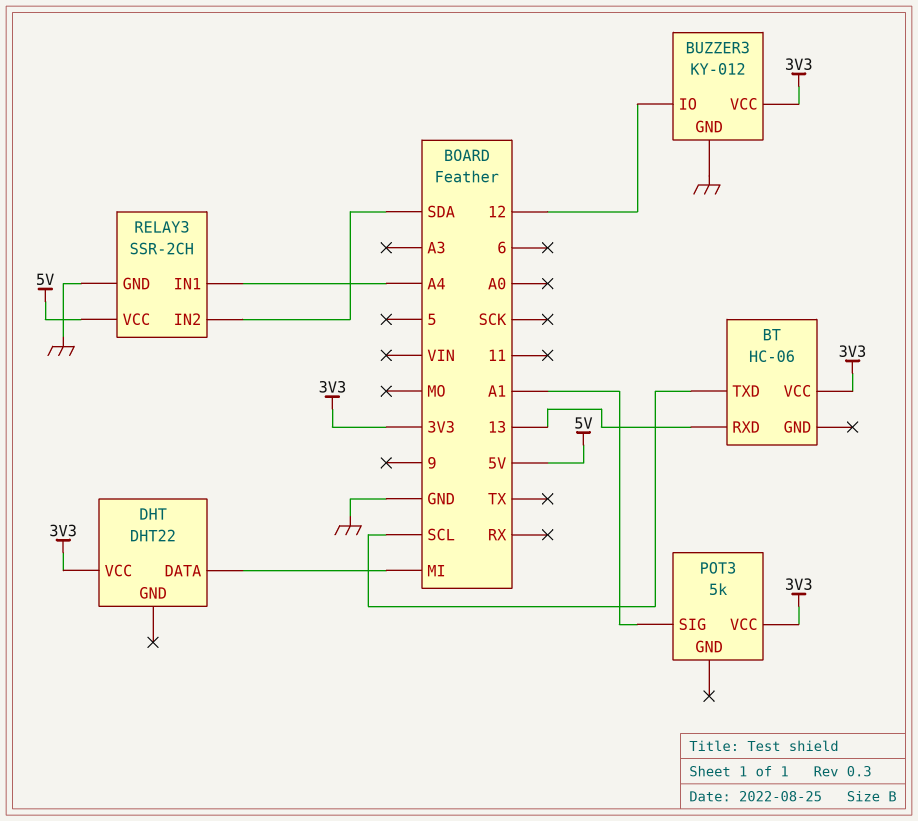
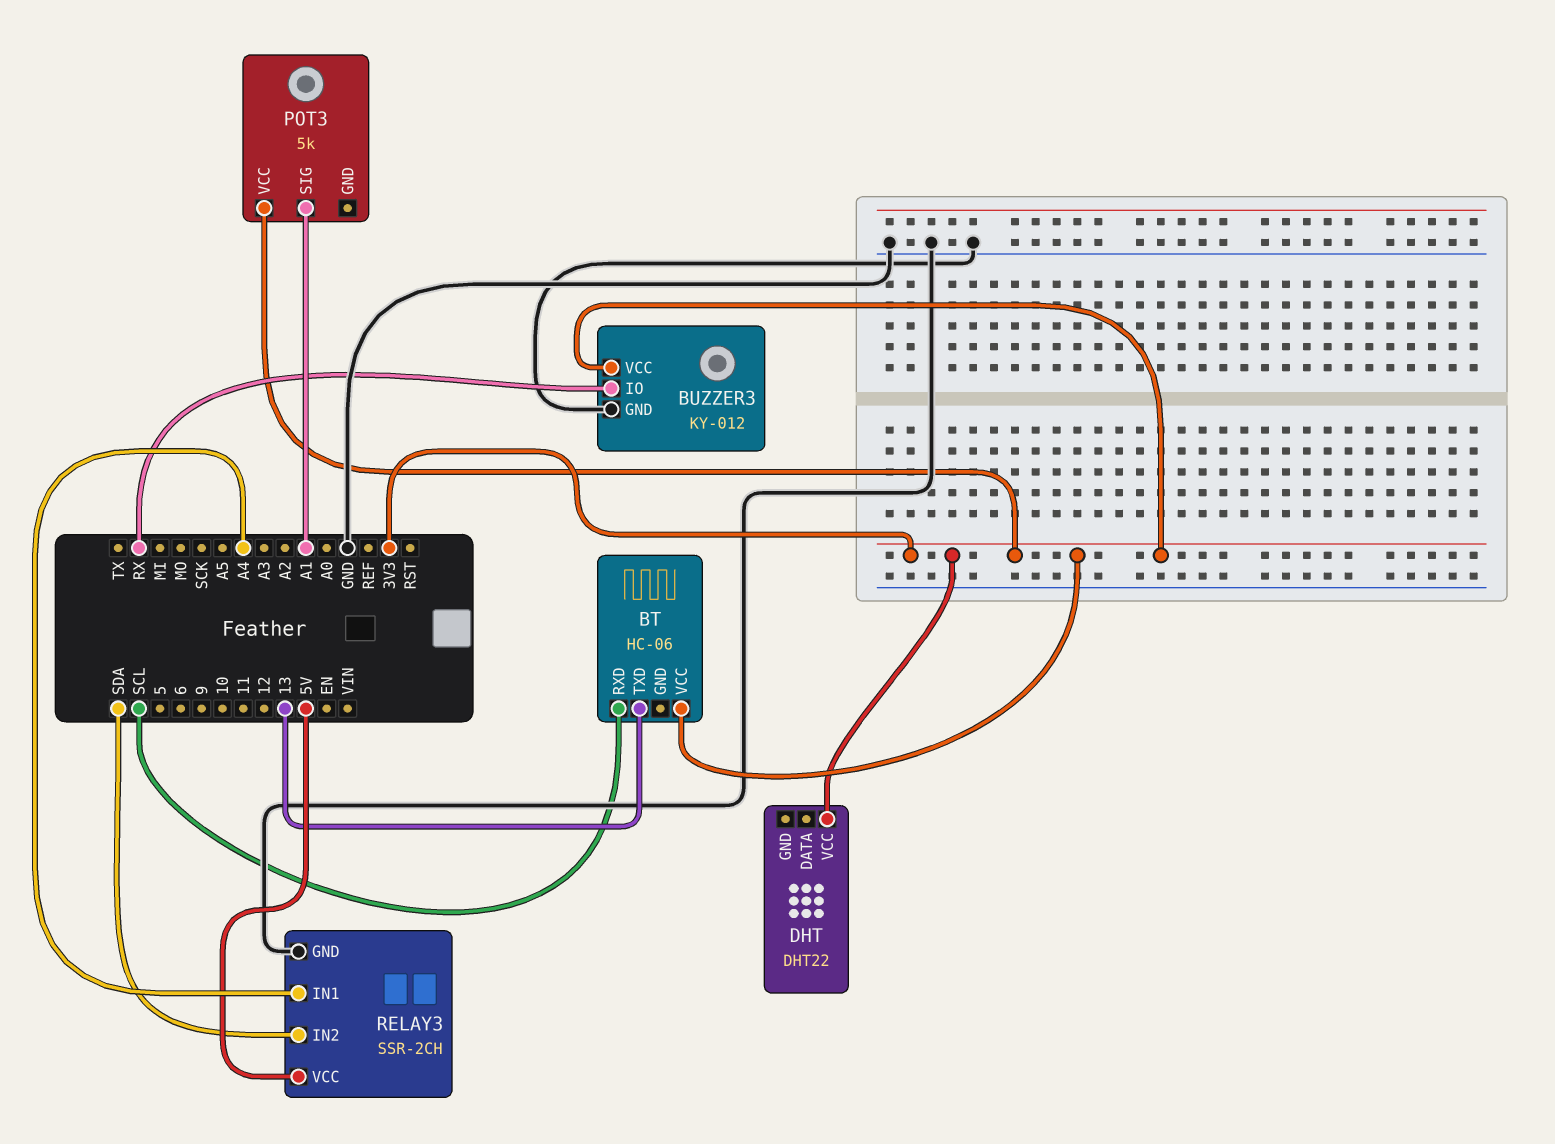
BT pin RXD: 13 -> SCL
BT pin TXD: SCL -> 13
BUZZER3 pin IO: 12 -> RX
DHT pin DATA: MI -> none

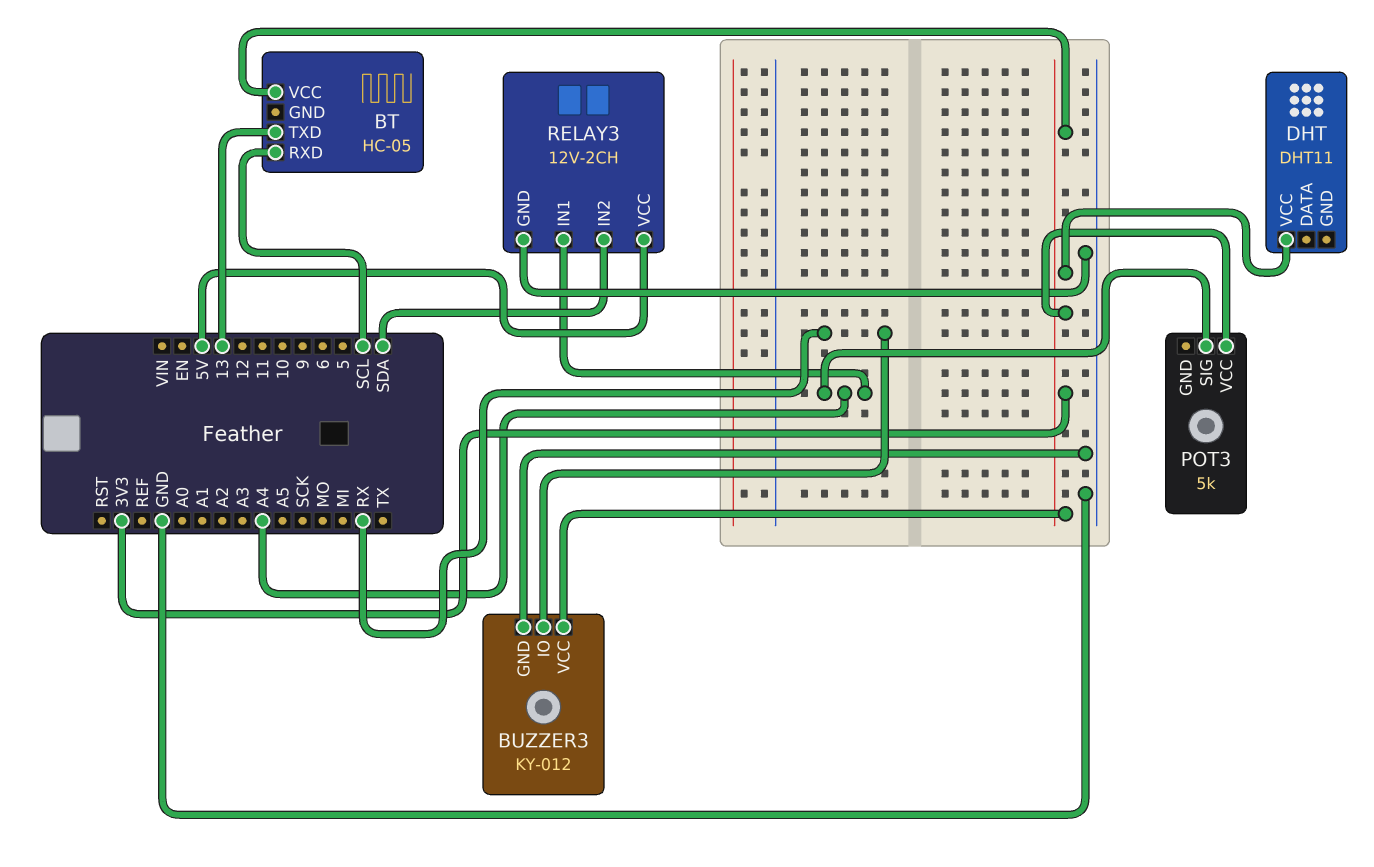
BT: HC-06 -> HC-05
DHT: DHT22 -> DHT11
POT3 pin SIG: A1 -> A4
RELAY3: SSR-2CH -> 12V-2CH

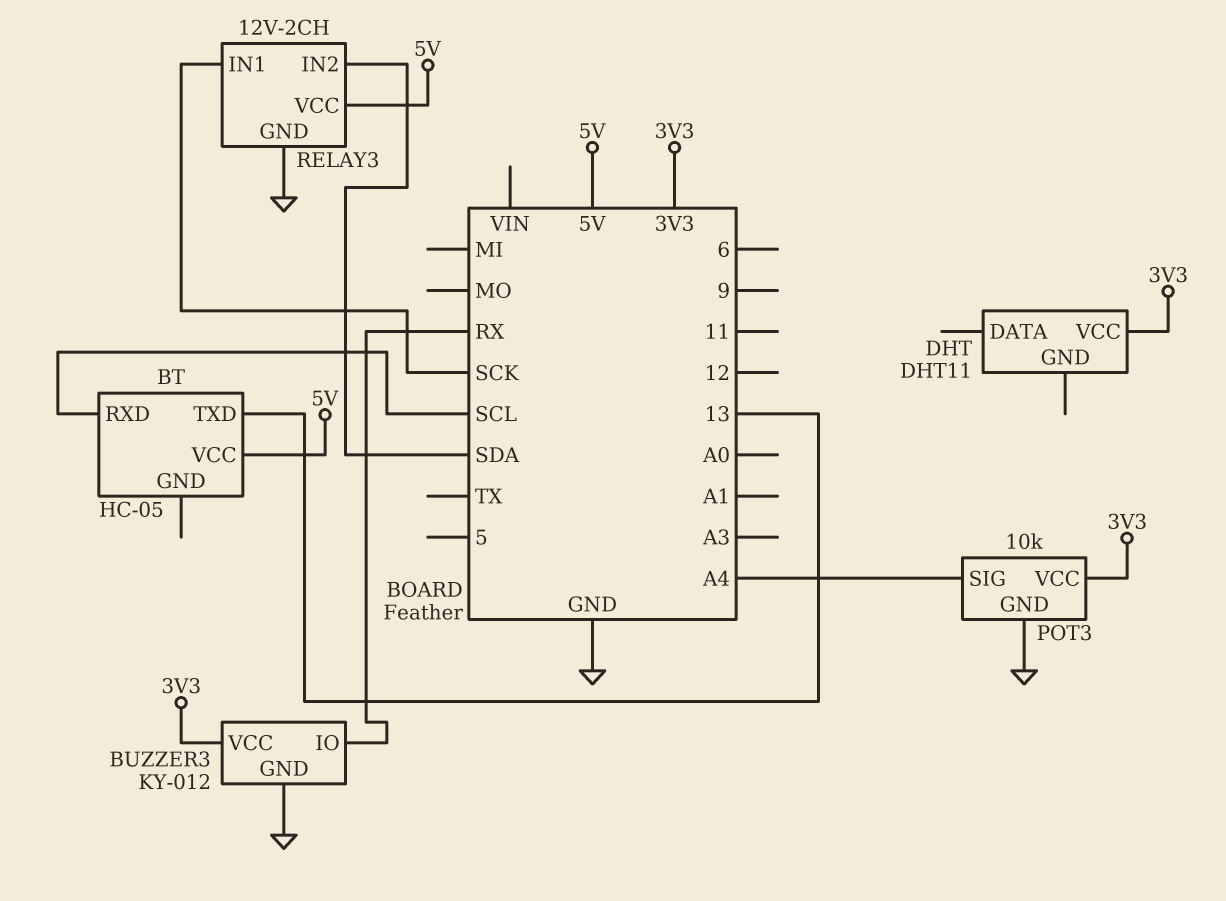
BT pin VCC: 3V3 -> 5V
POT3: 5k -> 10k
POT3 pin GND: none -> GND
RELAY3 pin IN1: A4 -> SCK

